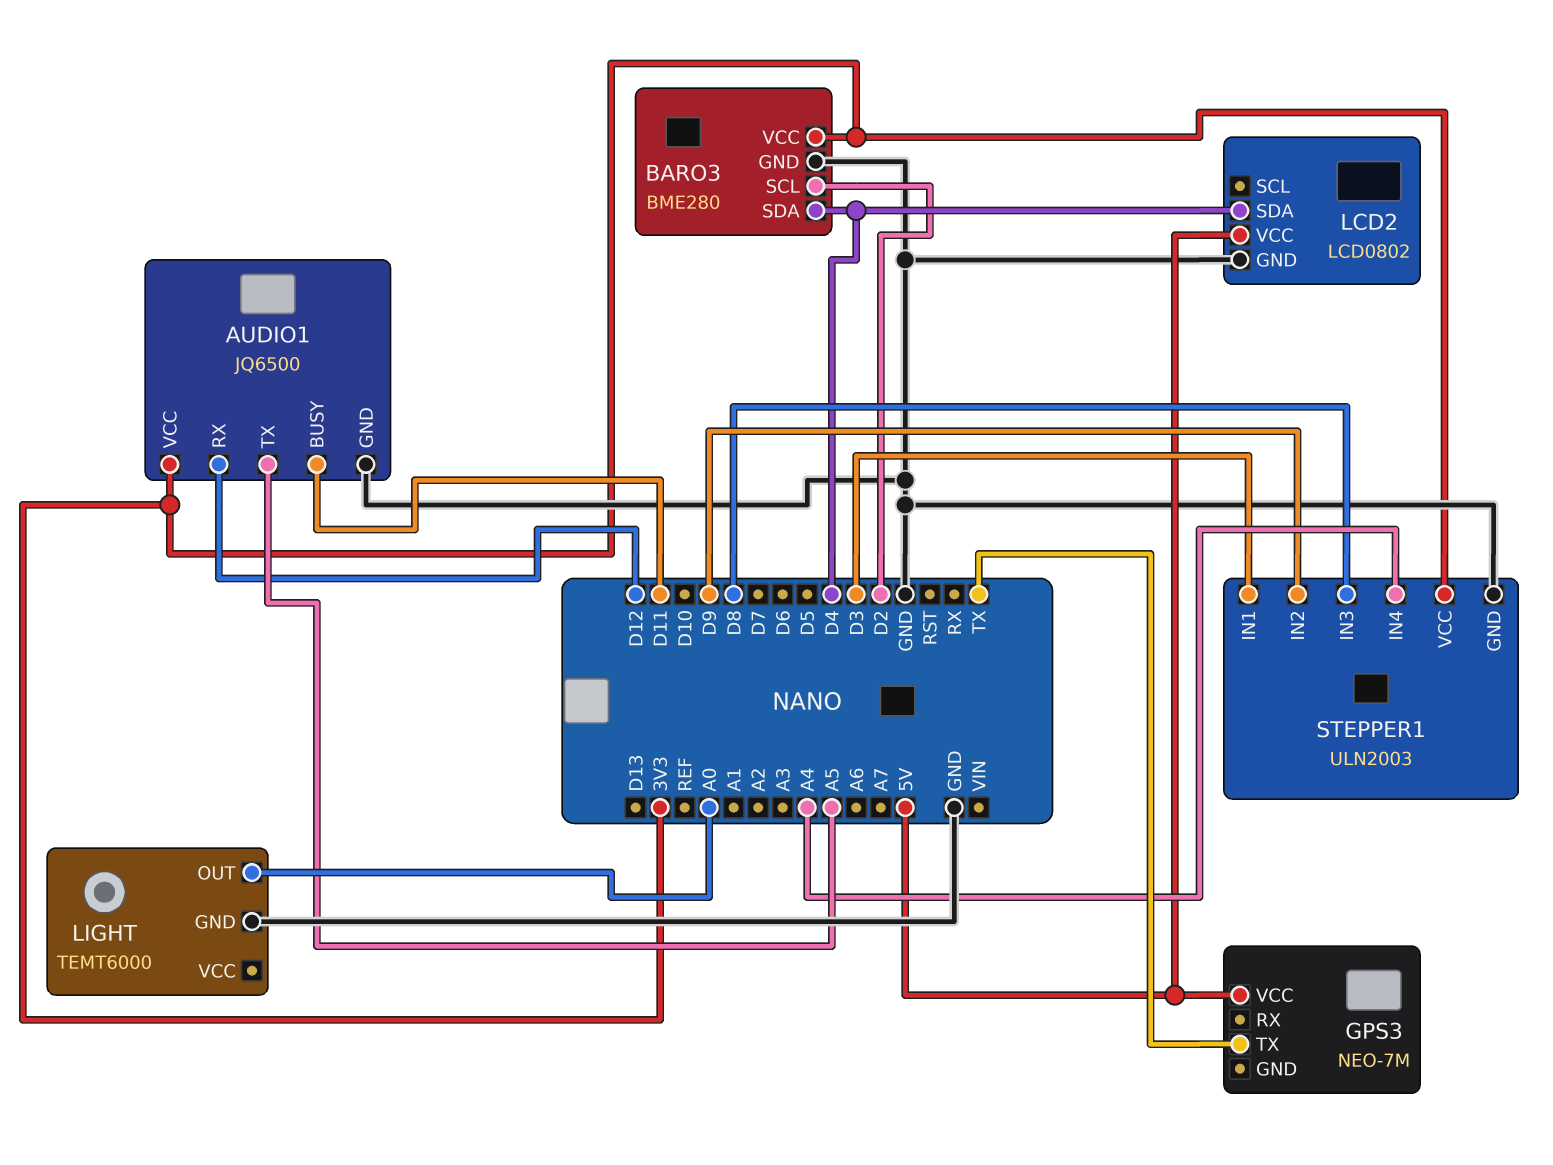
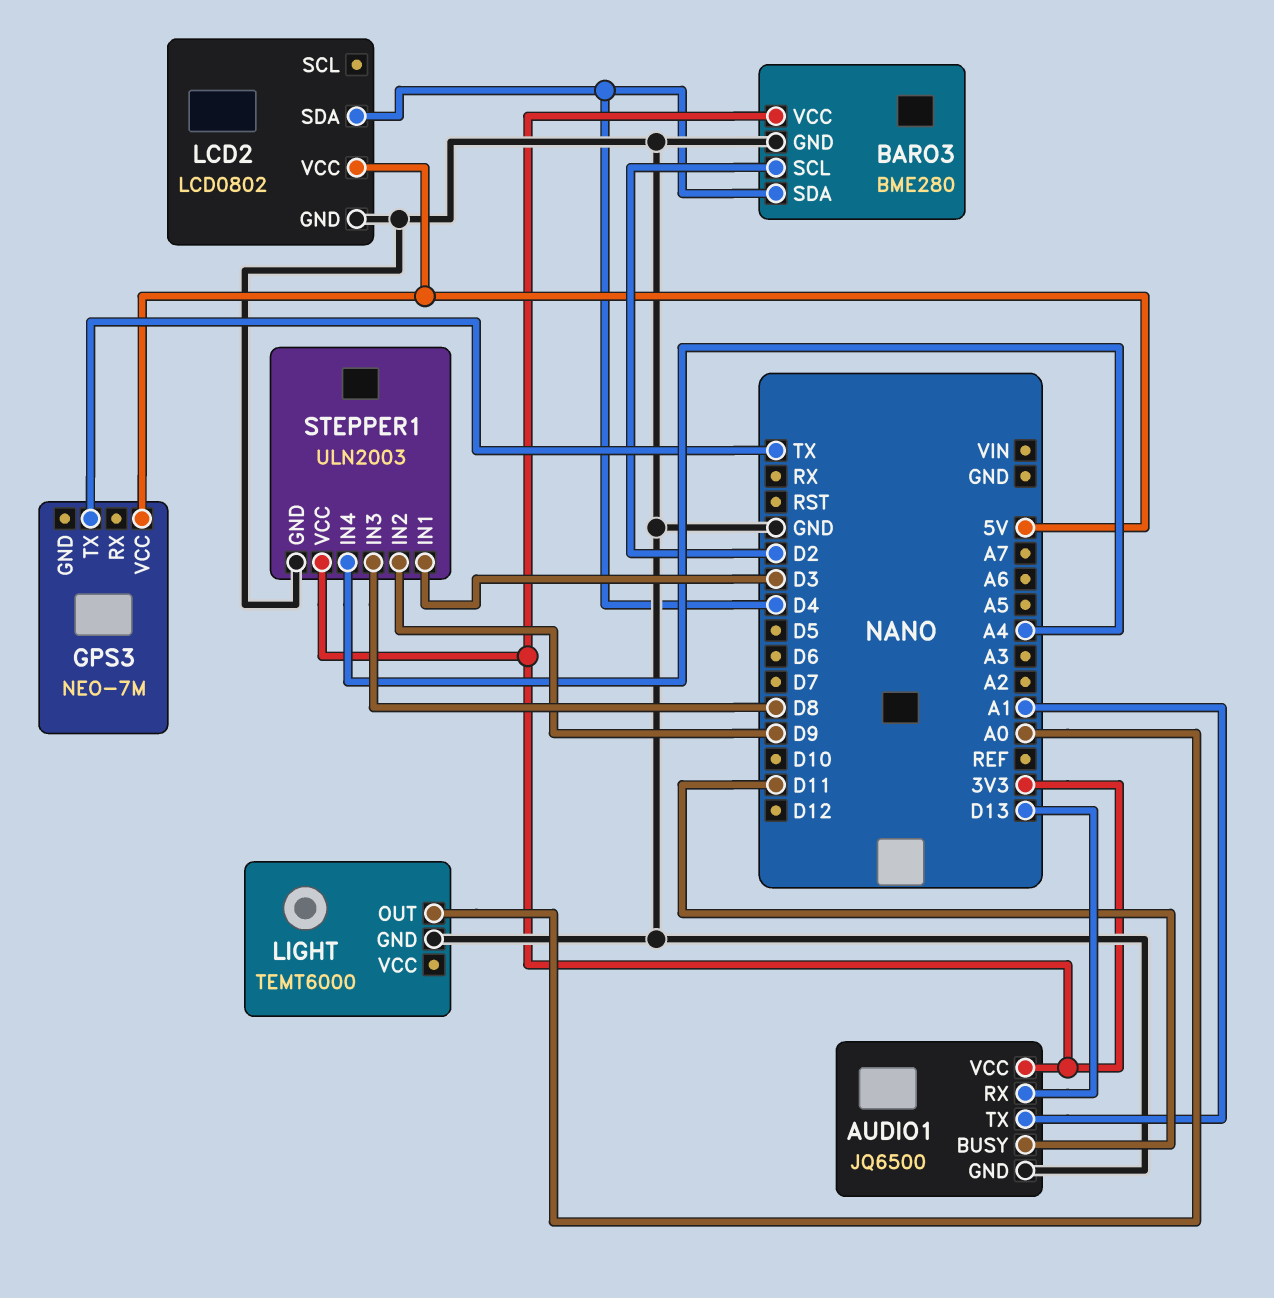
AUDIO1 pin RX: D12 -> D13
AUDIO1 pin TX: A5 -> A1

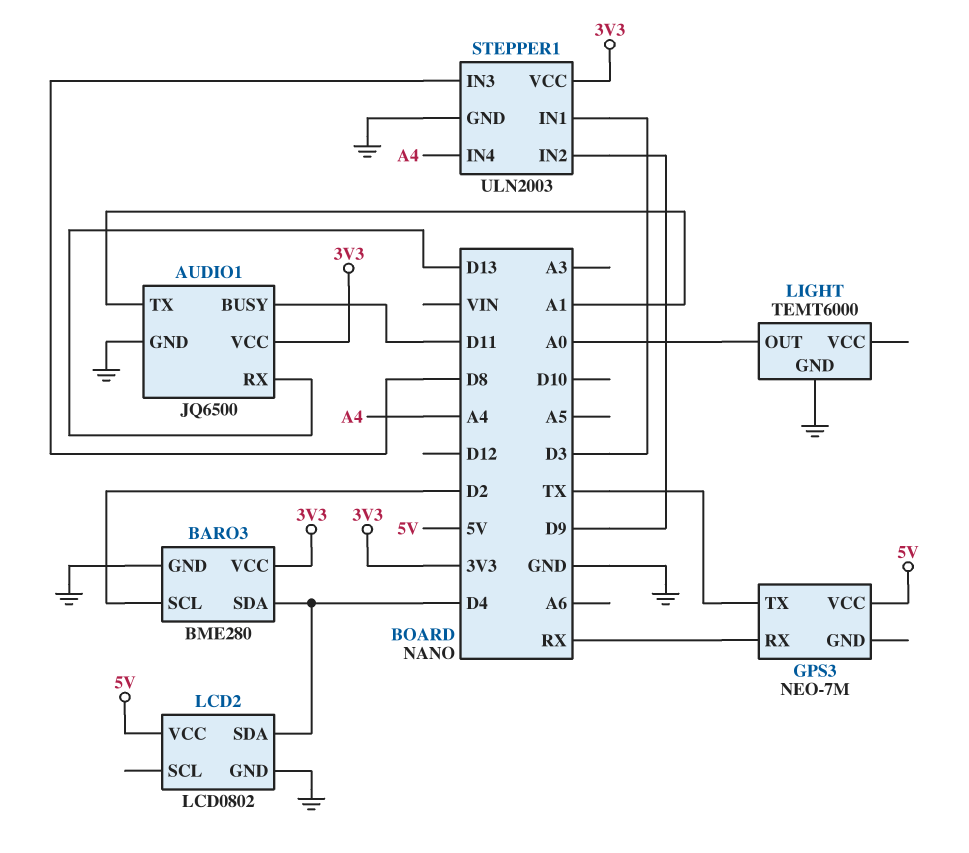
GPS3 pin RX: none -> RX

